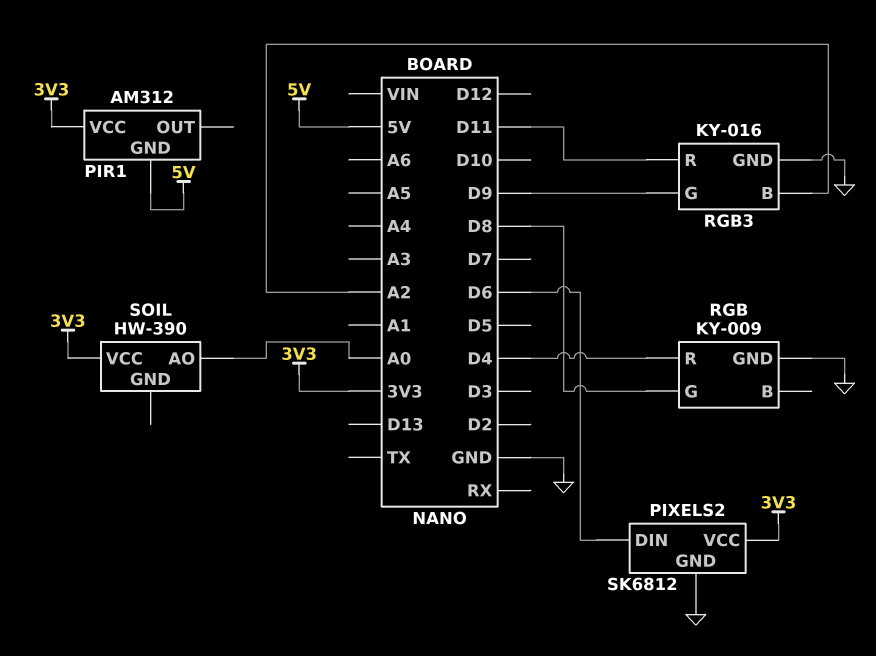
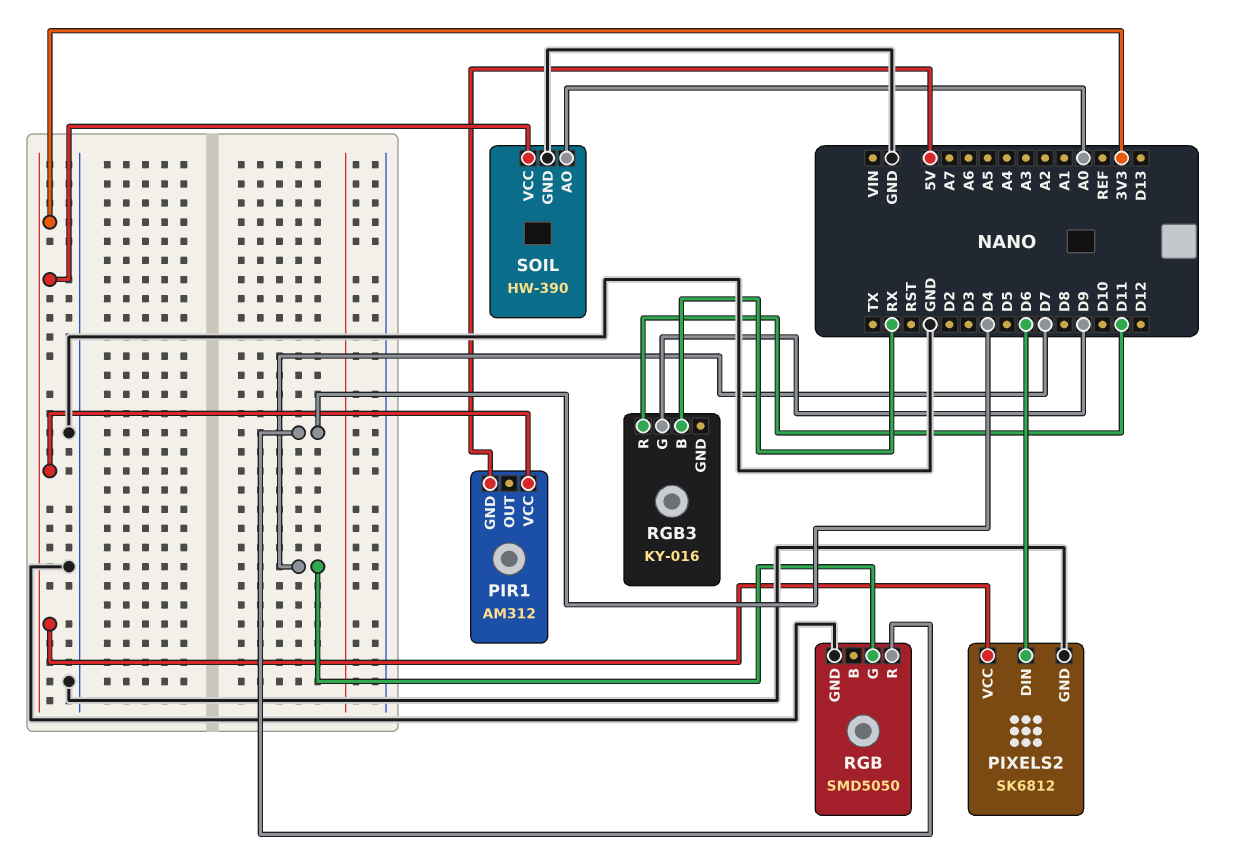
RGB: KY-009 -> SMD5050
RGB pin G: D8 -> D7
RGB3 pin B: A2 -> RX
RGB3 pin GND: GND -> none
SOIL pin GND: none -> GND

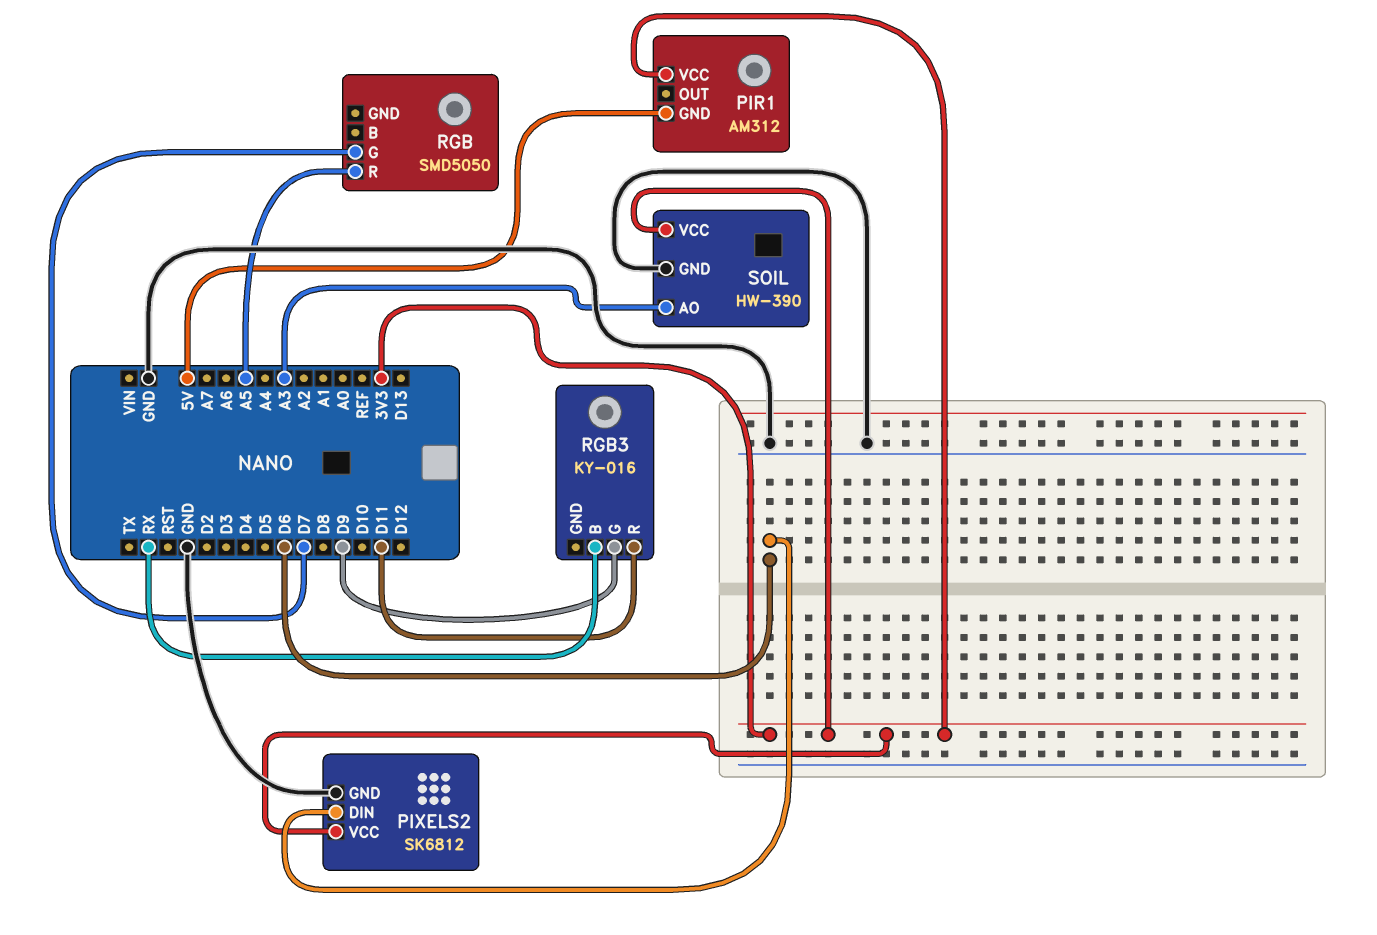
RGB pin GND: GND -> none
RGB pin R: D4 -> A5
SOIL pin AO: A0 -> A3

